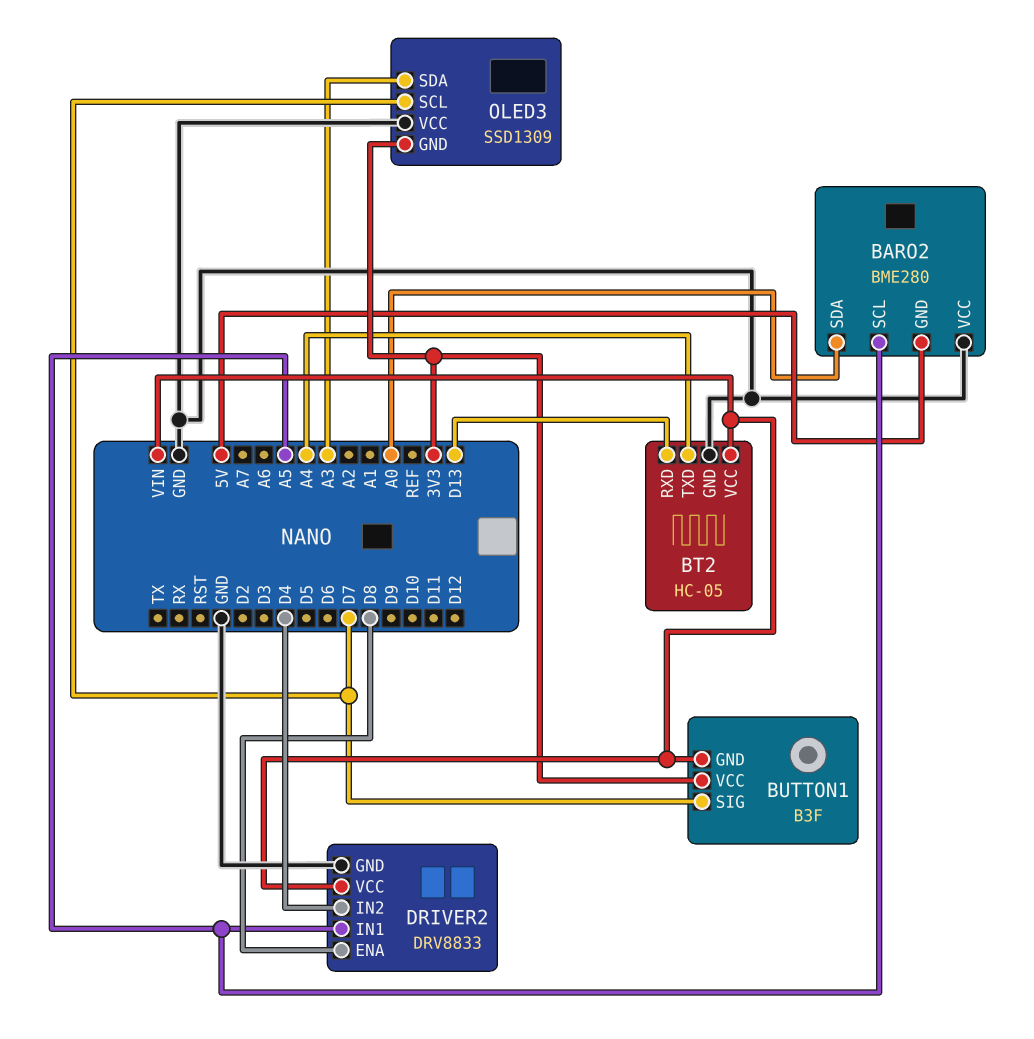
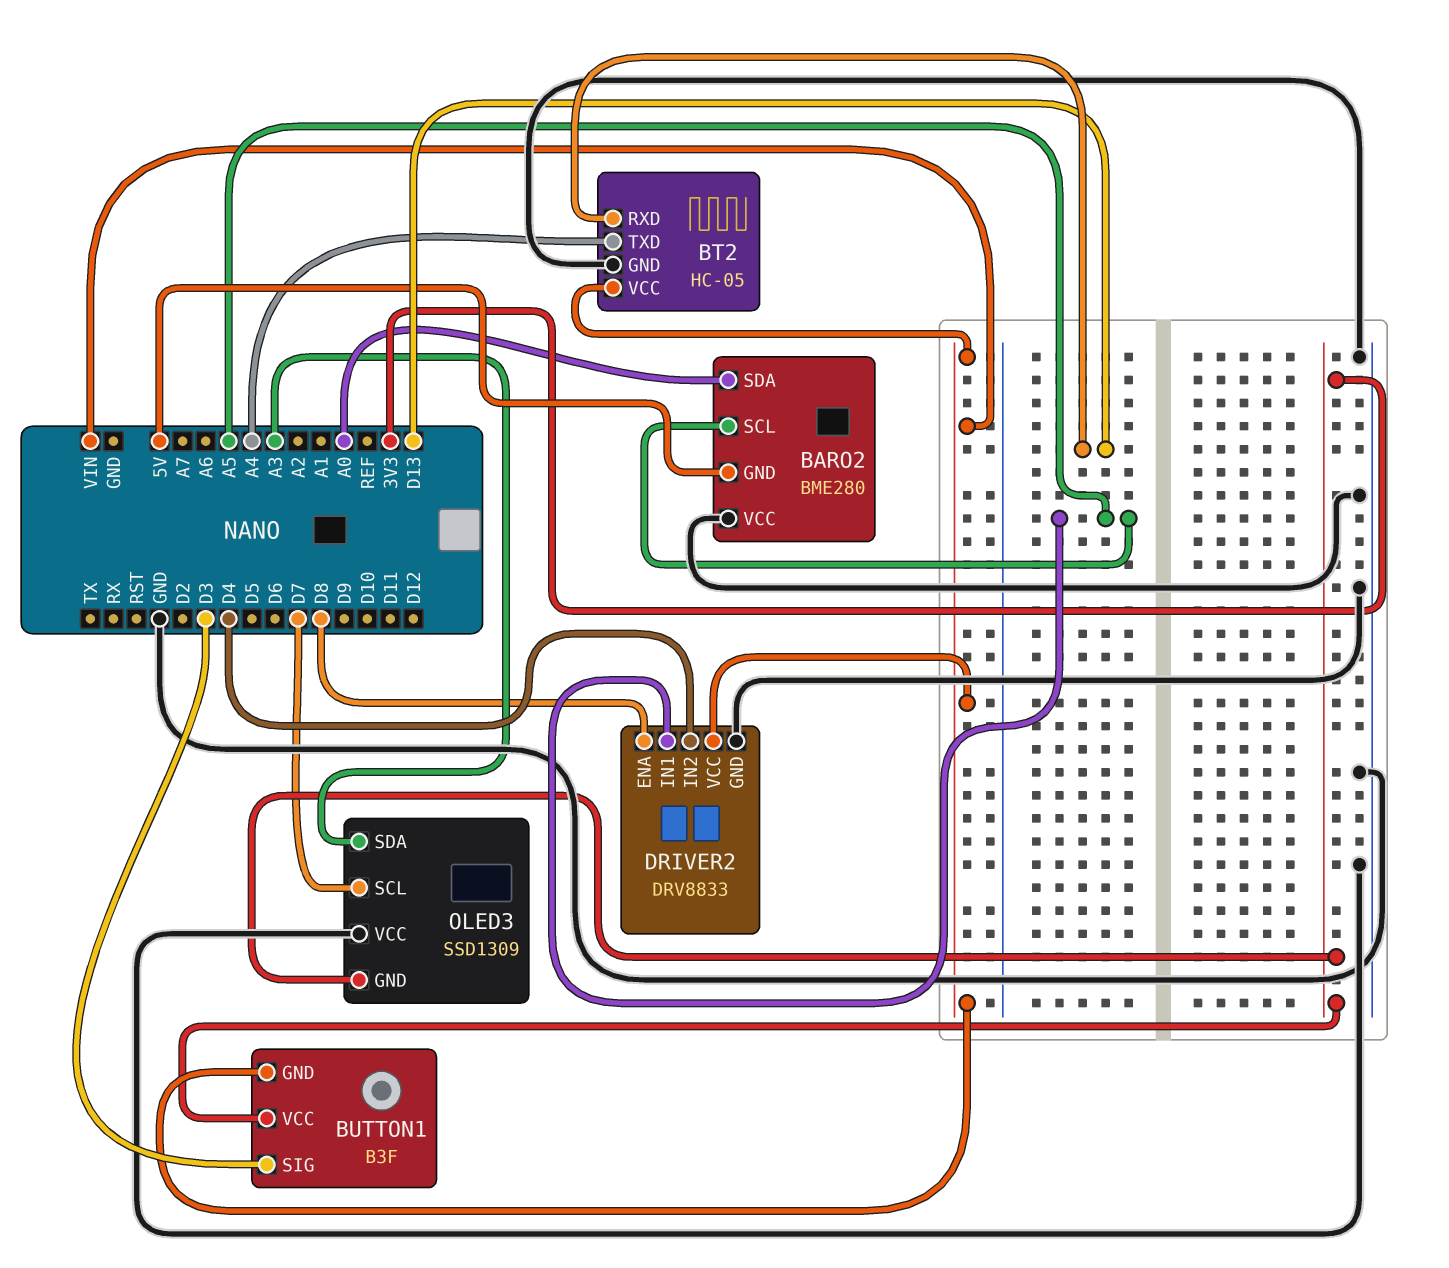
BUTTON1 pin SIG: D7 -> D3

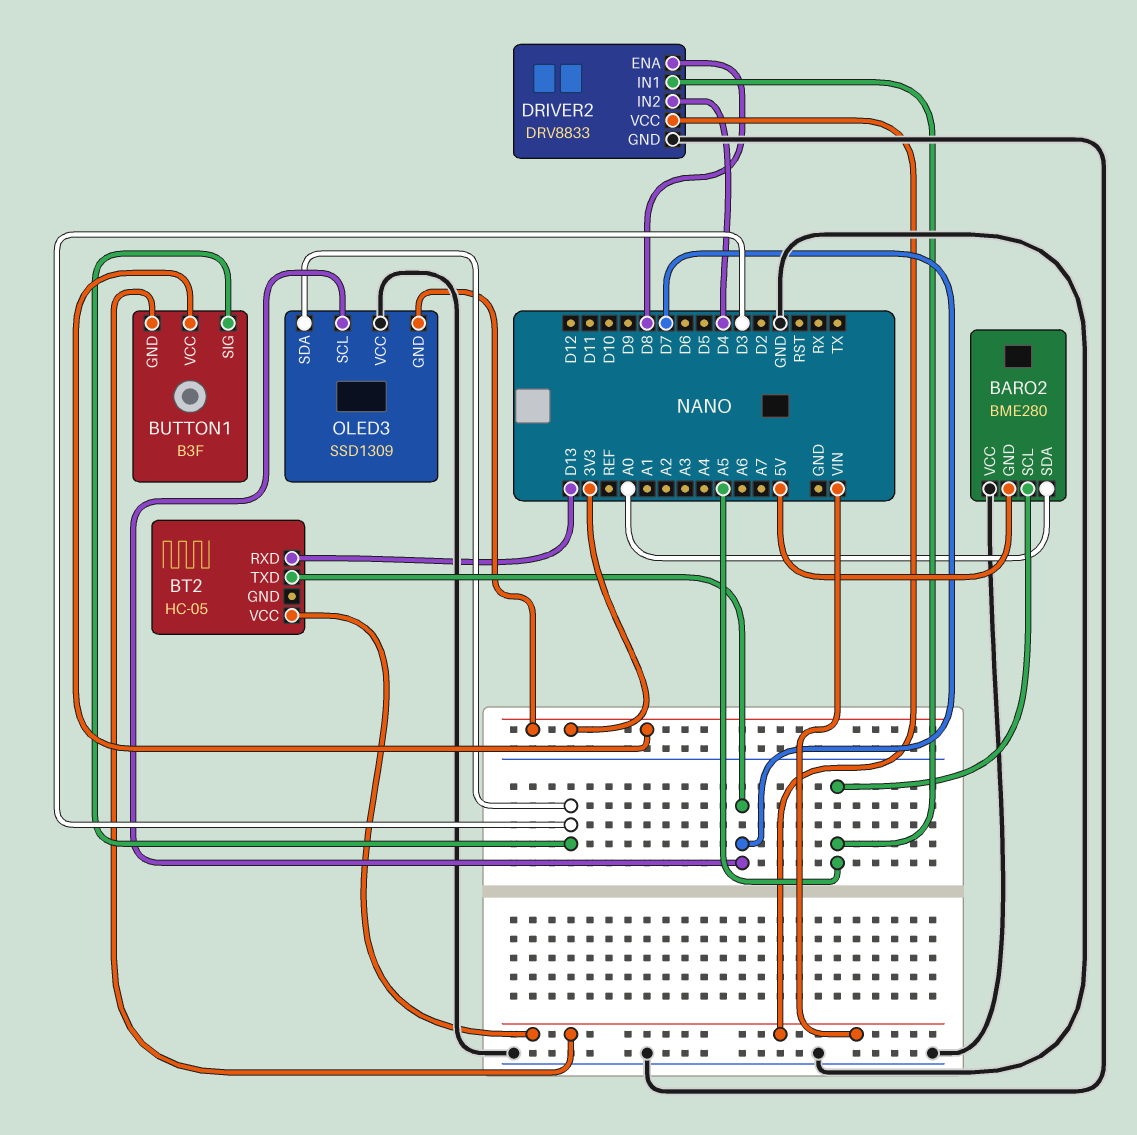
BT2 pin GND: GND -> none
BT2 pin TXD: A4 -> D7
OLED3 pin SDA: A3 -> D3

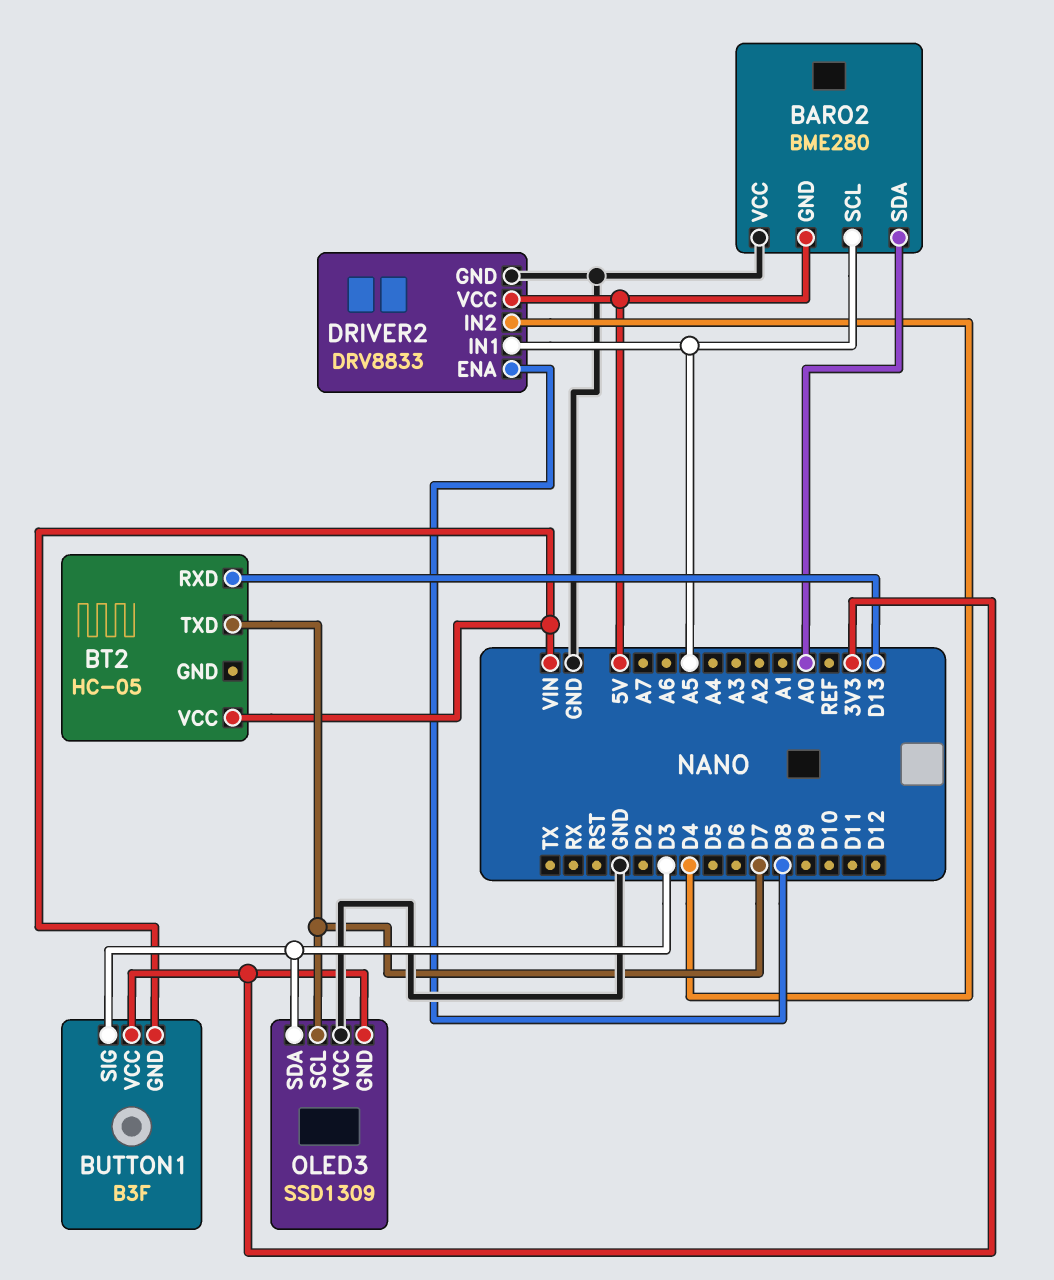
DRIVER2 pin VCC: VIN -> 5V

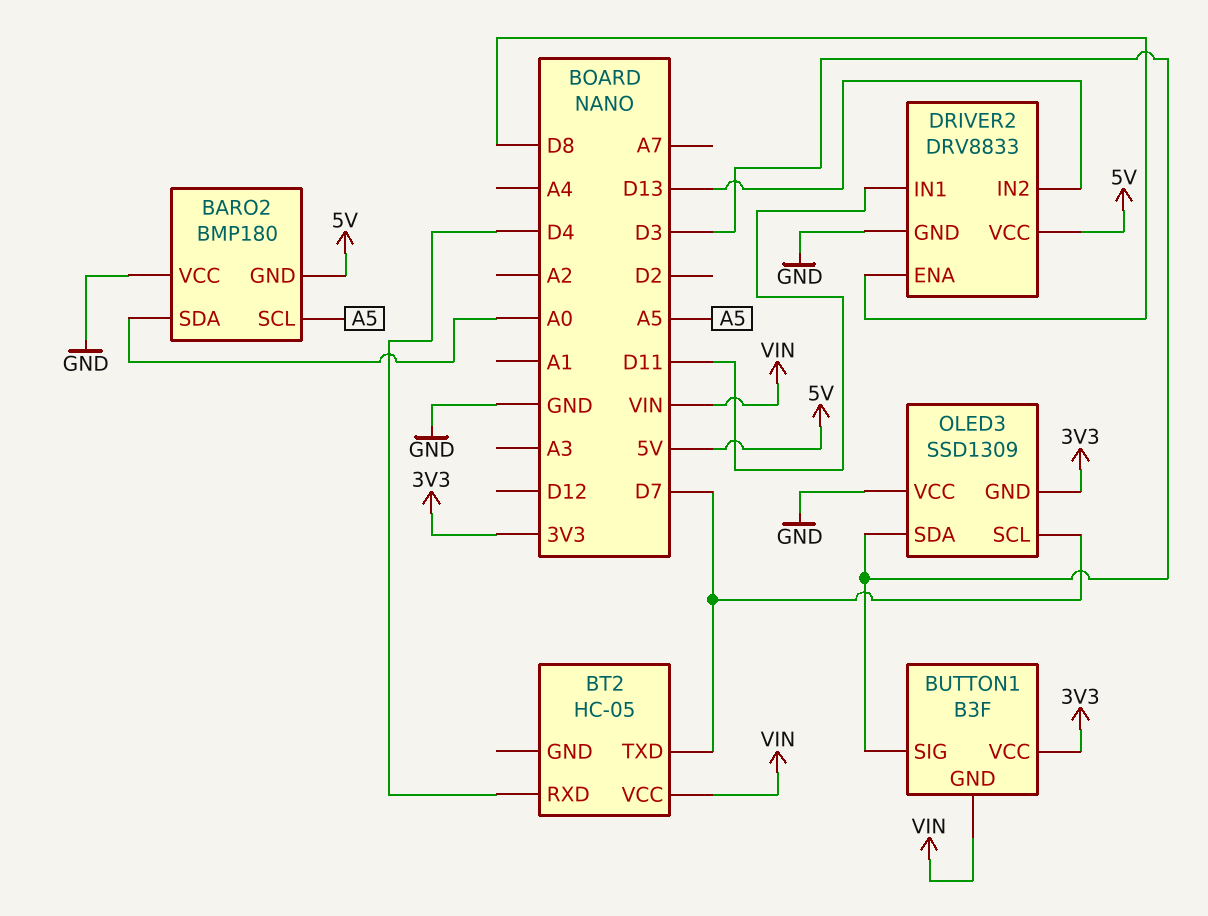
BARO2: BME280 -> BMP180
BT2 pin RXD: D13 -> D4
DRIVER2 pin IN1: A5 -> D11
DRIVER2 pin IN2: D4 -> D13

